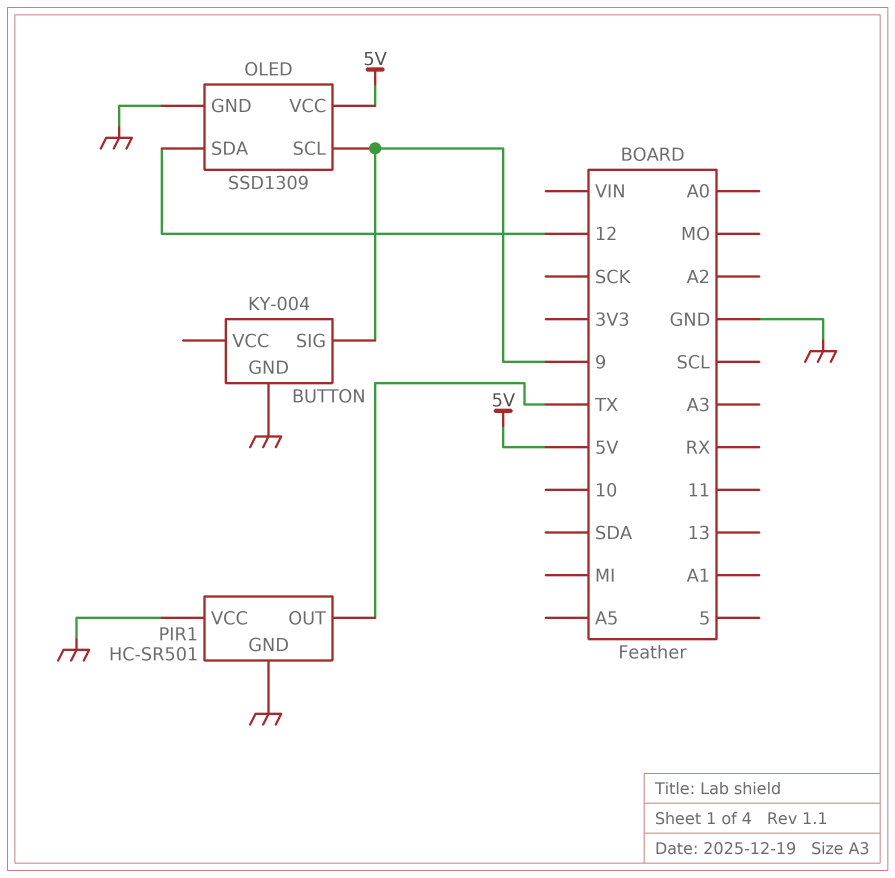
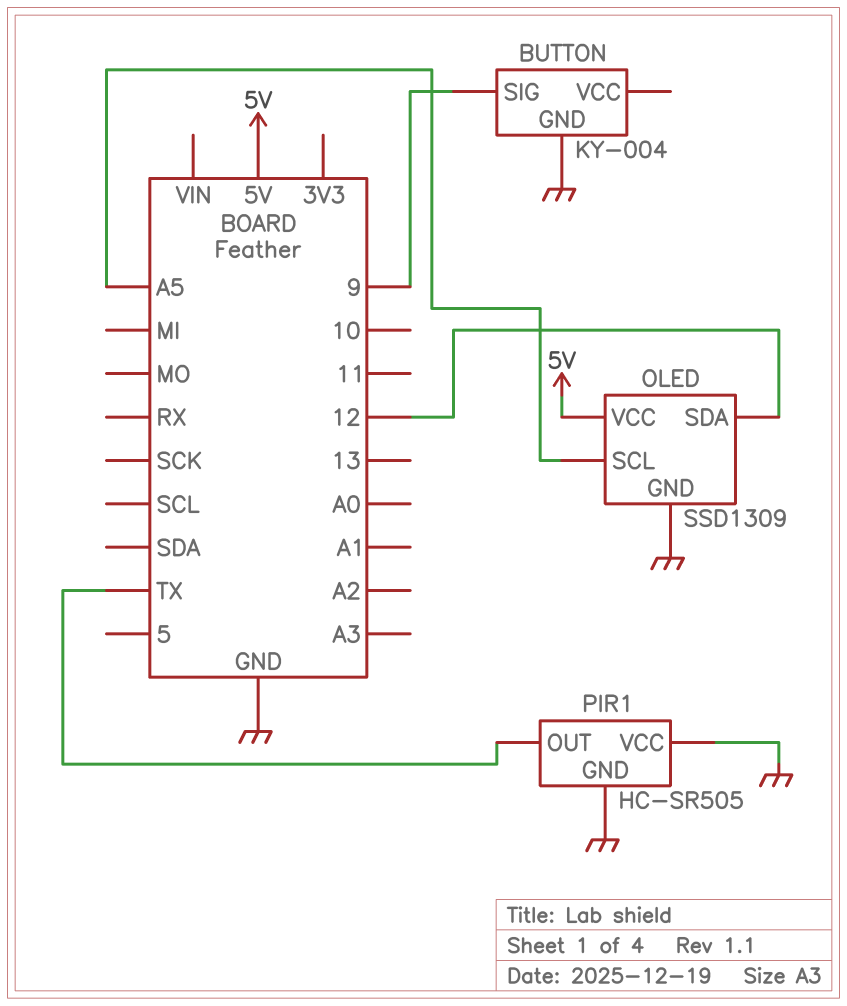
OLED pin SCL: 9 -> A5
PIR1: HC-SR501 -> HC-SR505

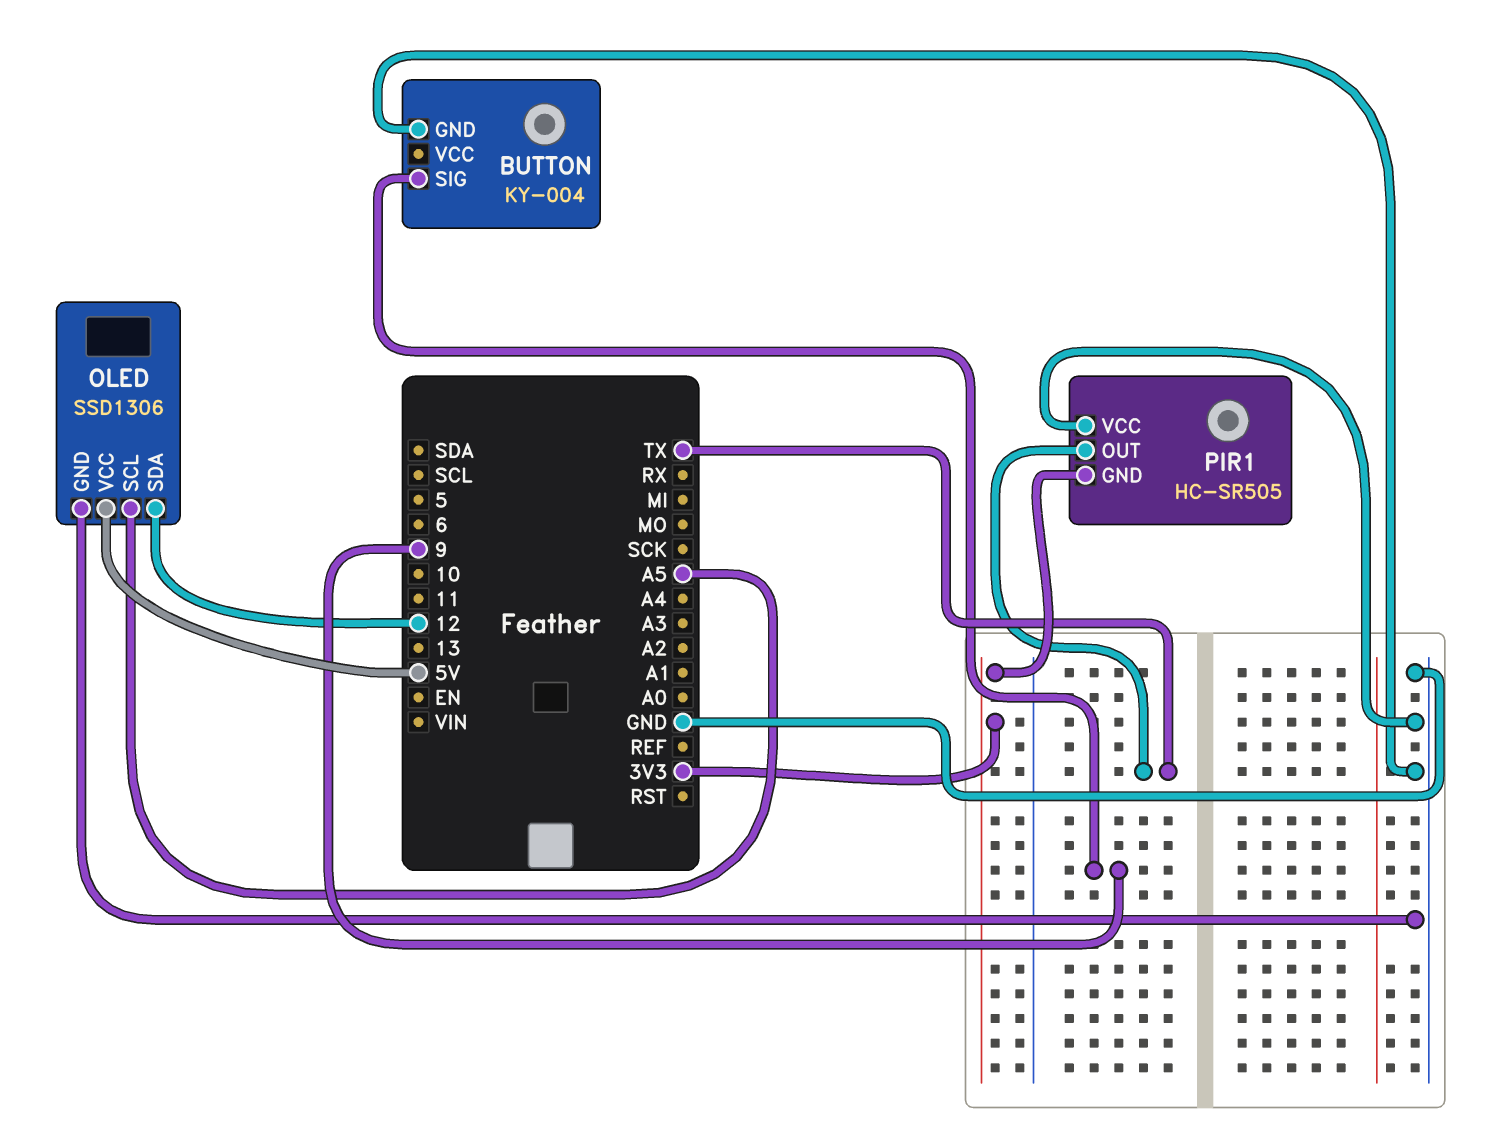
OLED: SSD1309 -> SSD1306
PIR1 pin GND: GND -> 3V3

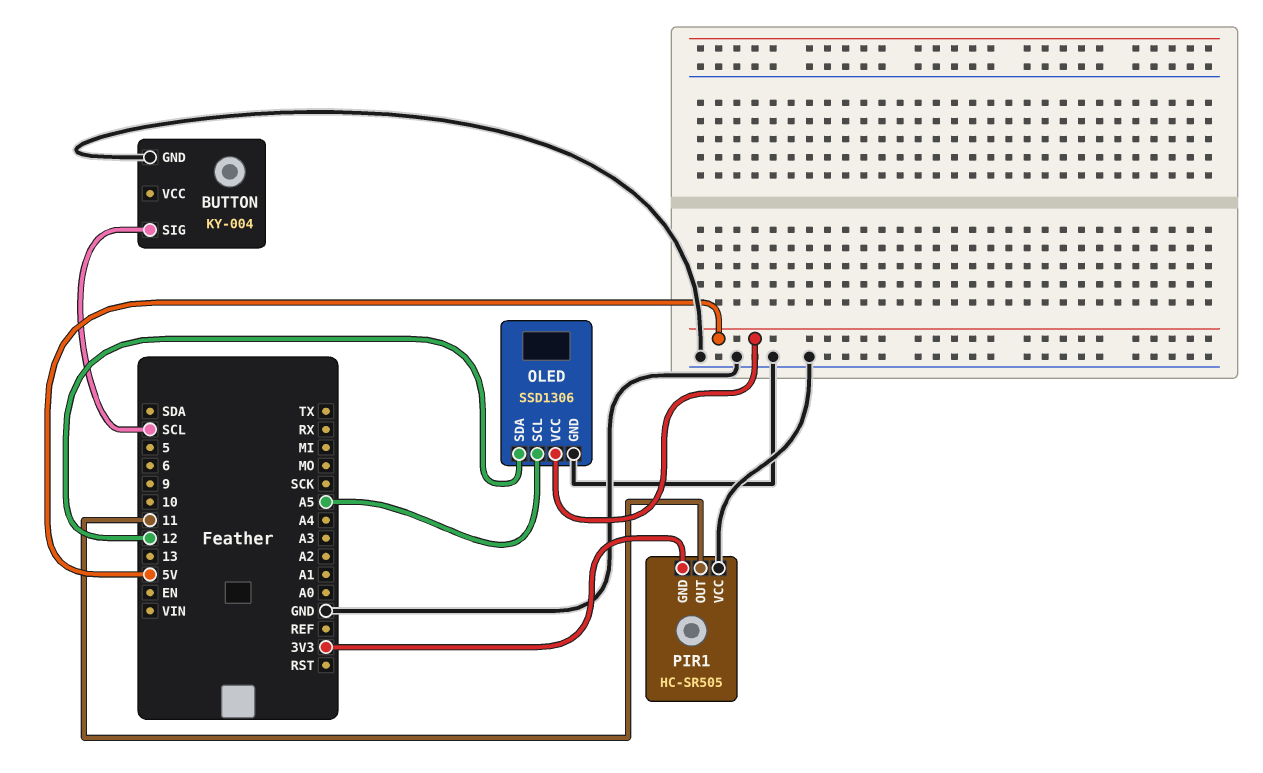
BUTTON pin SIG: 9 -> SCL
PIR1 pin OUT: TX -> 11

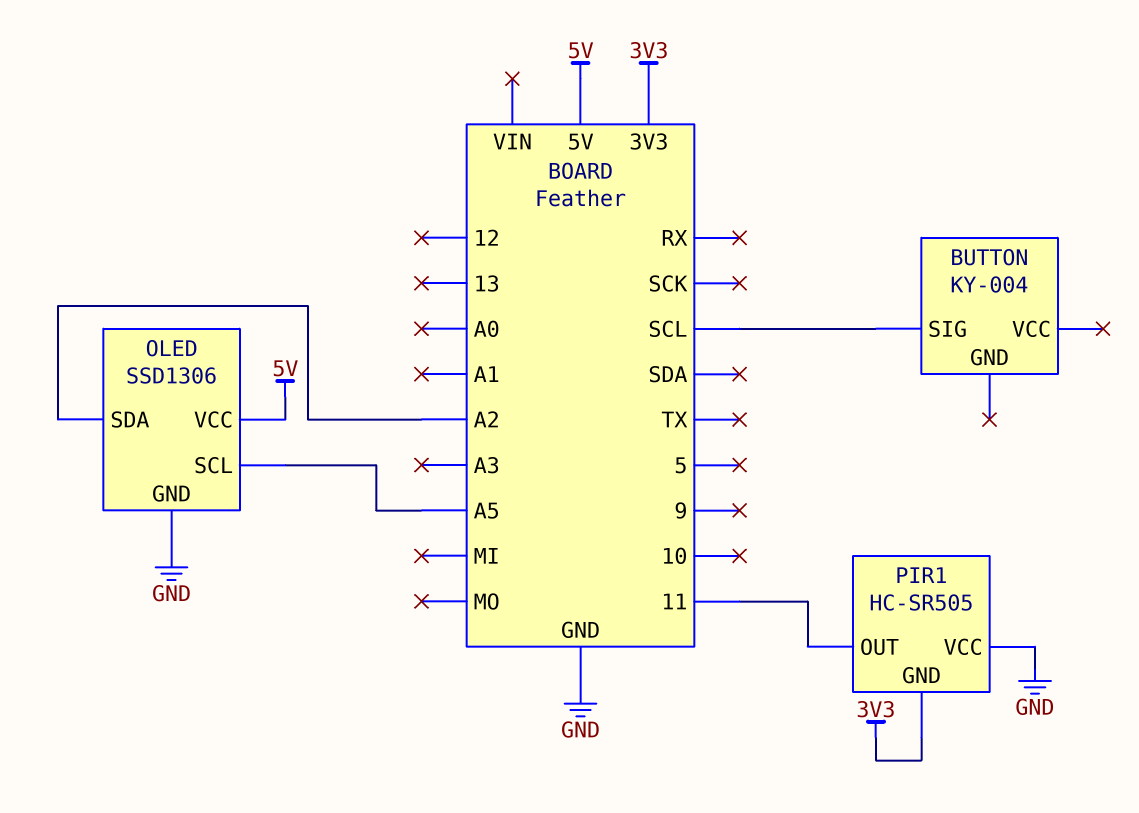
BUTTON pin GND: GND -> none
OLED pin SDA: 12 -> A2

